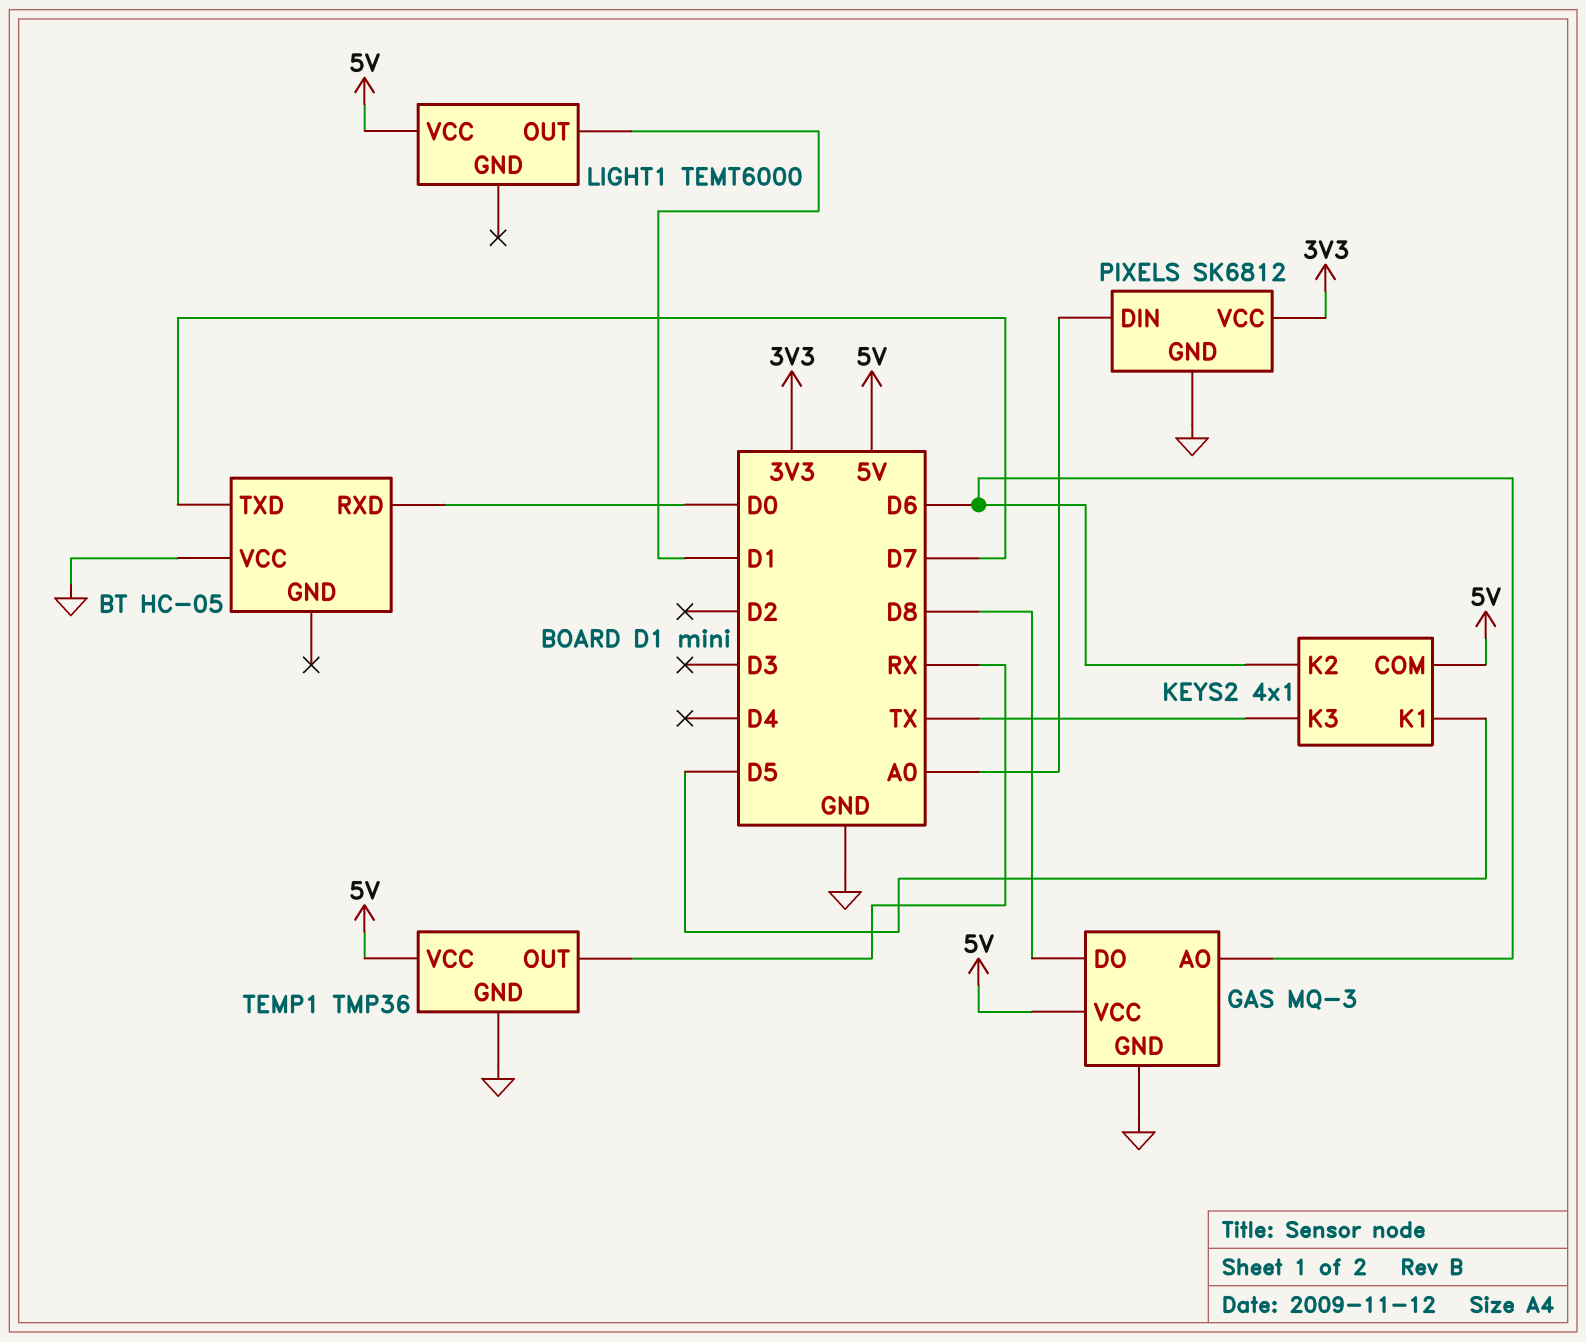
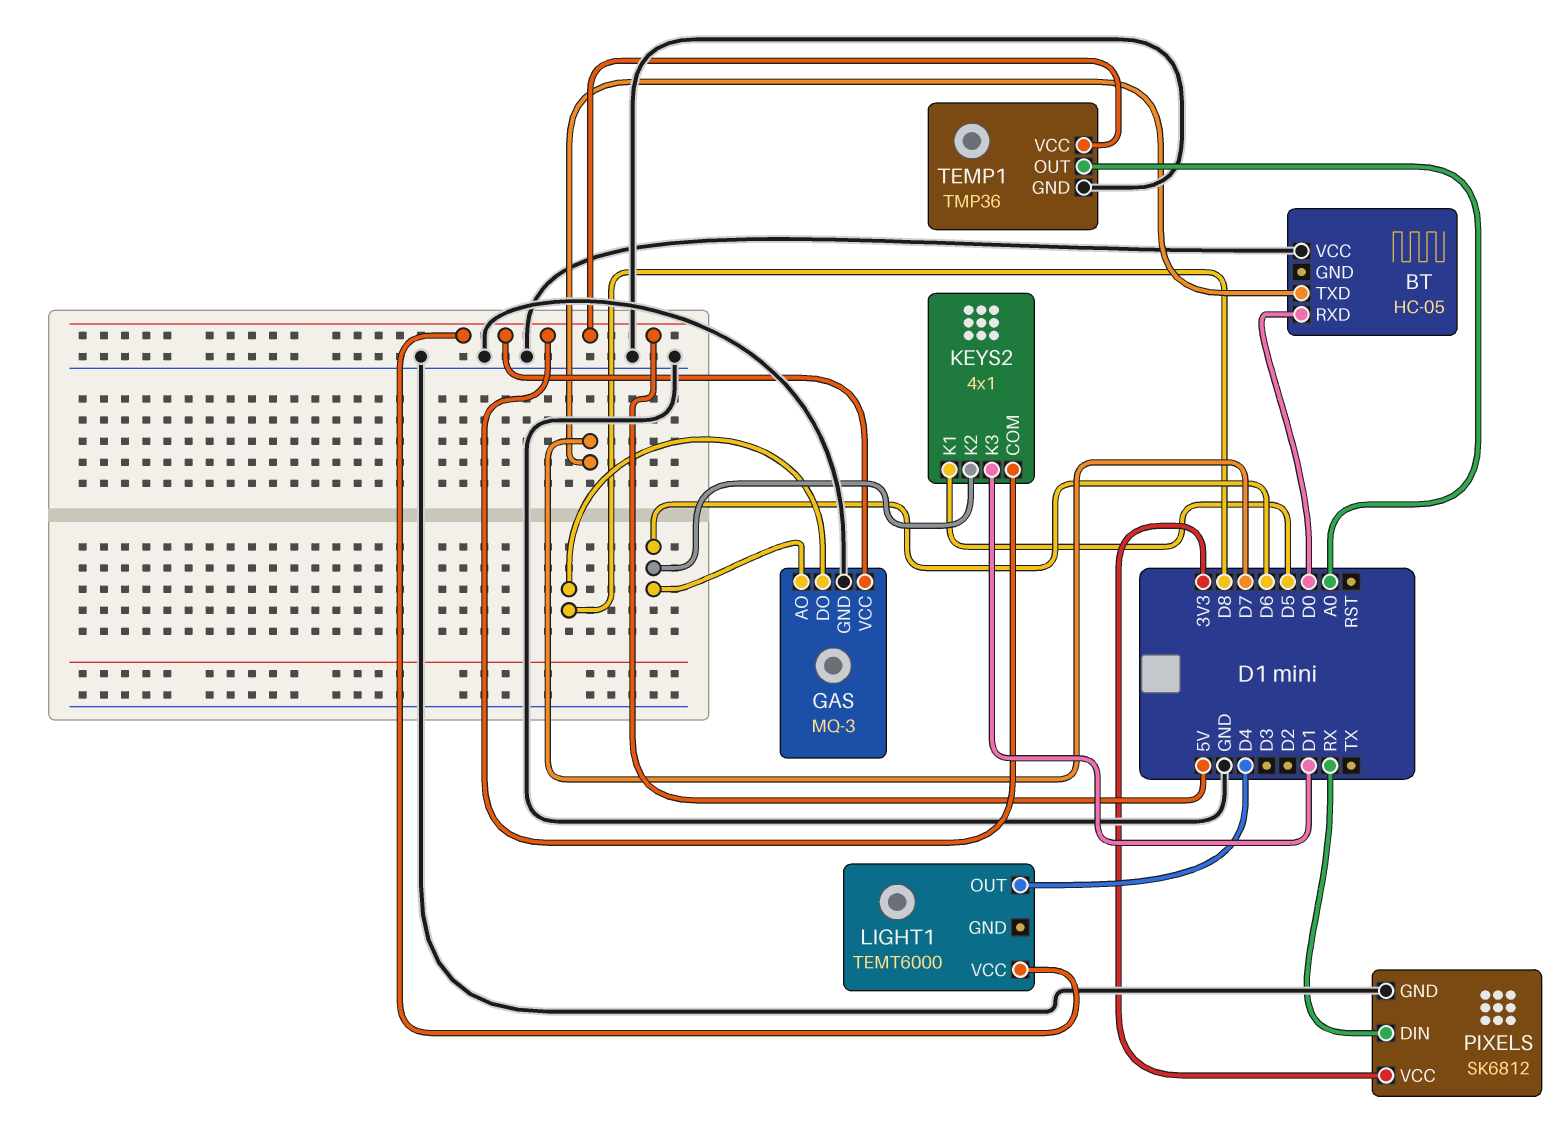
KEYS2 pin K3: TX -> D1
LIGHT1 pin OUT: D1 -> D4
PIXELS pin DIN: A0 -> RX
TEMP1 pin OUT: RX -> A0

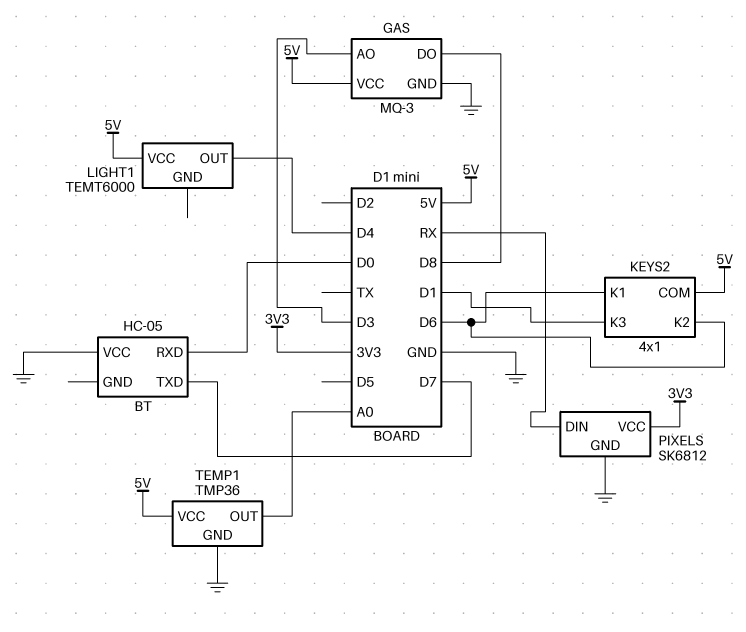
GAS pin AO: D6 -> D3
KEYS2 pin K1: D5 -> D6

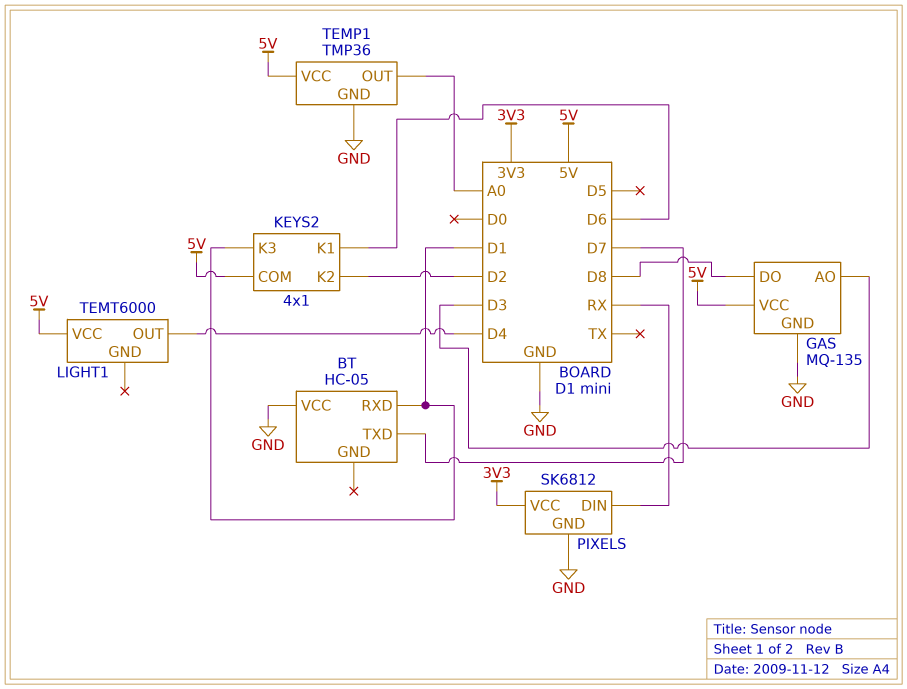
BT pin RXD: D0 -> D1
GAS: MQ-3 -> MQ-135
KEYS2 pin K2: D6 -> D2

